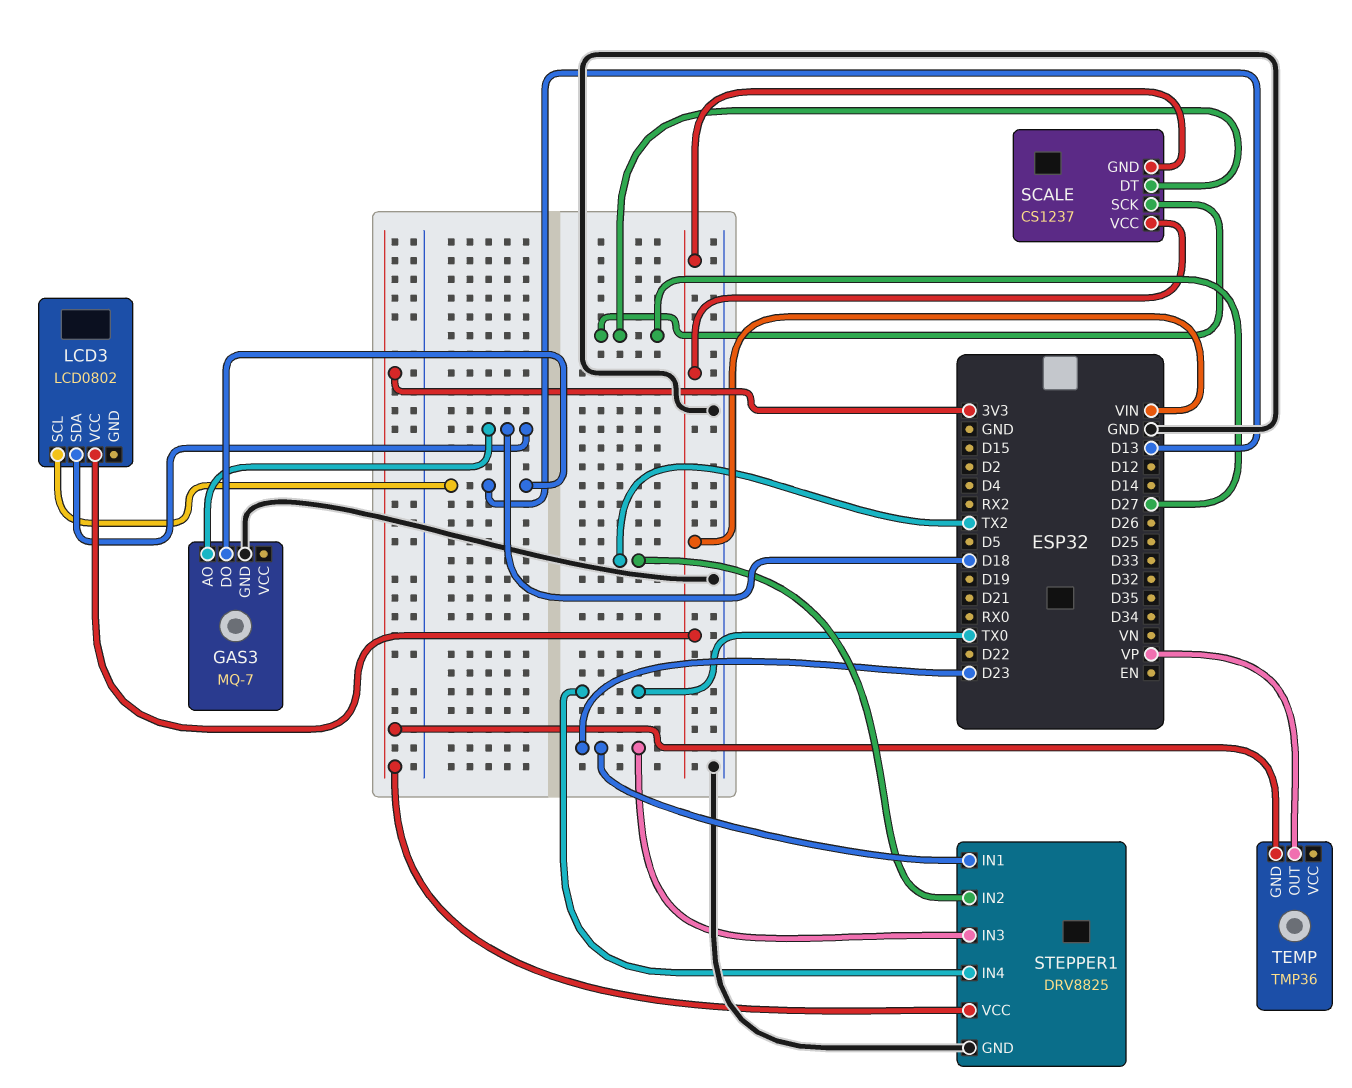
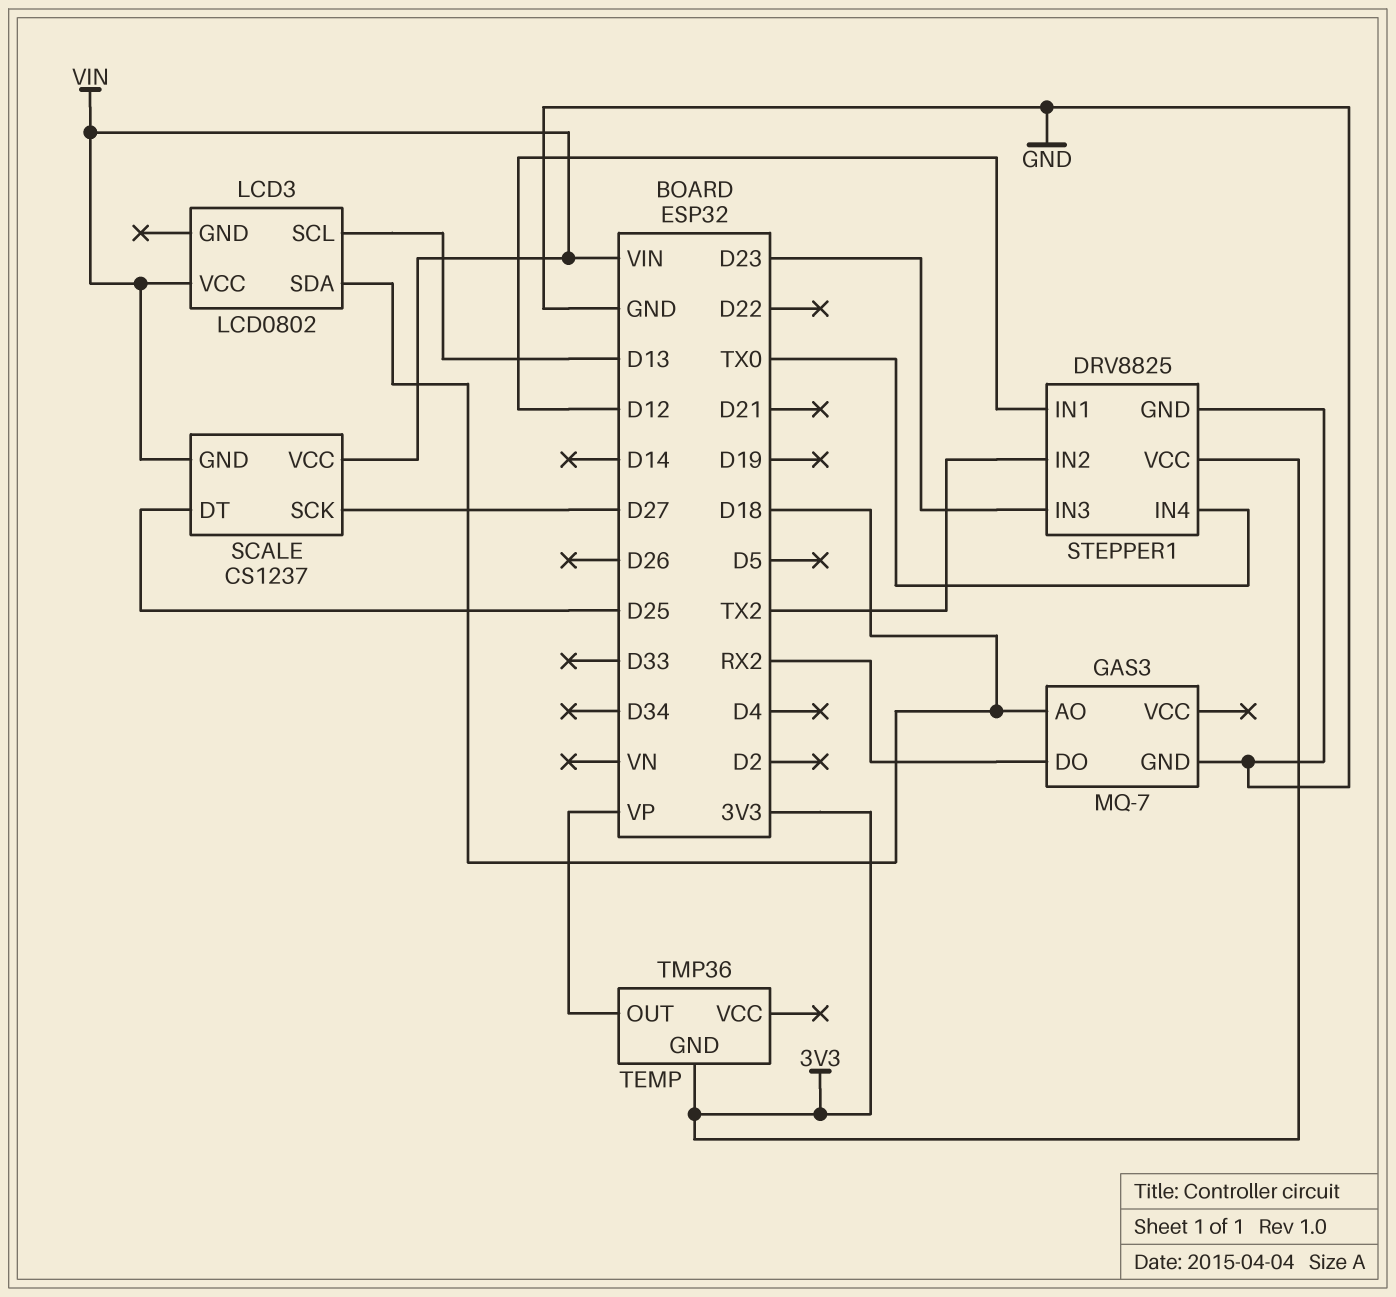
GAS3 pin DO: D13 -> RX2
SCALE pin DT: D27 -> D25
STEPPER1 pin IN1: D23 -> D12

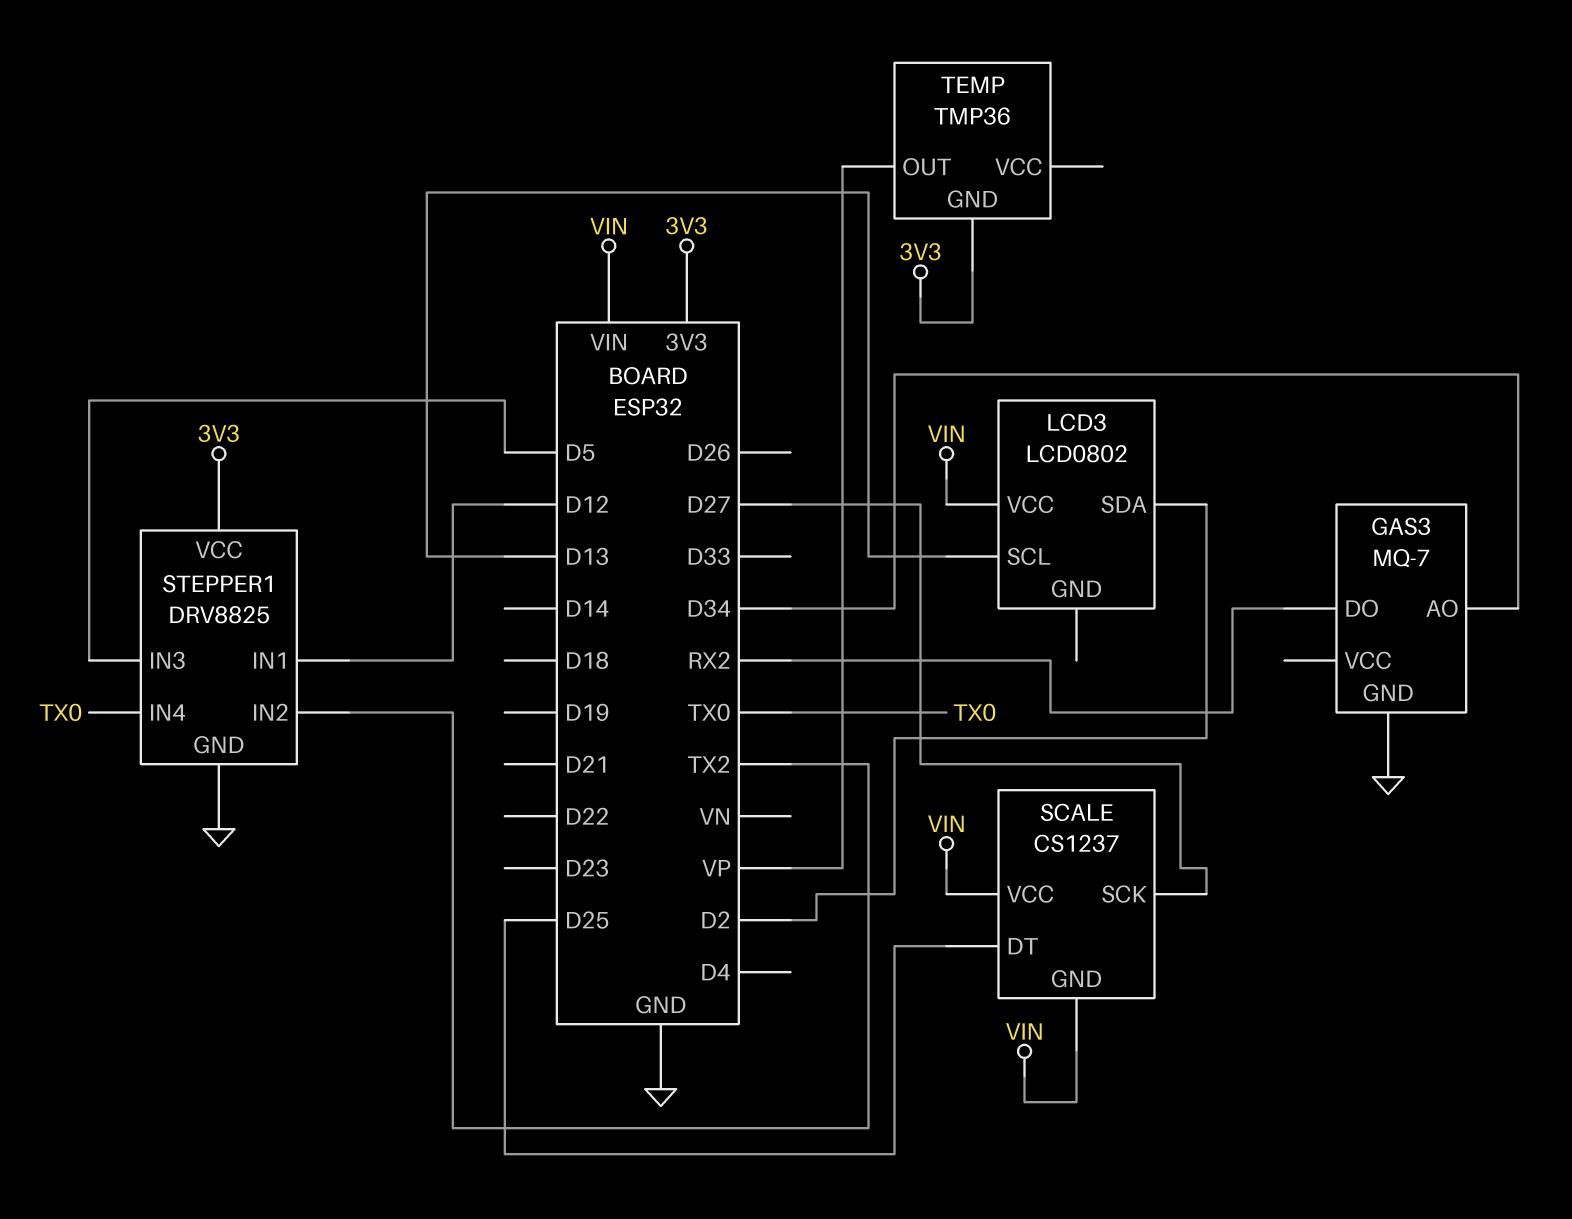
GAS3 pin AO: D18 -> D34
LCD3 pin SDA: D18 -> D2
STEPPER1 pin IN3: D23 -> D5

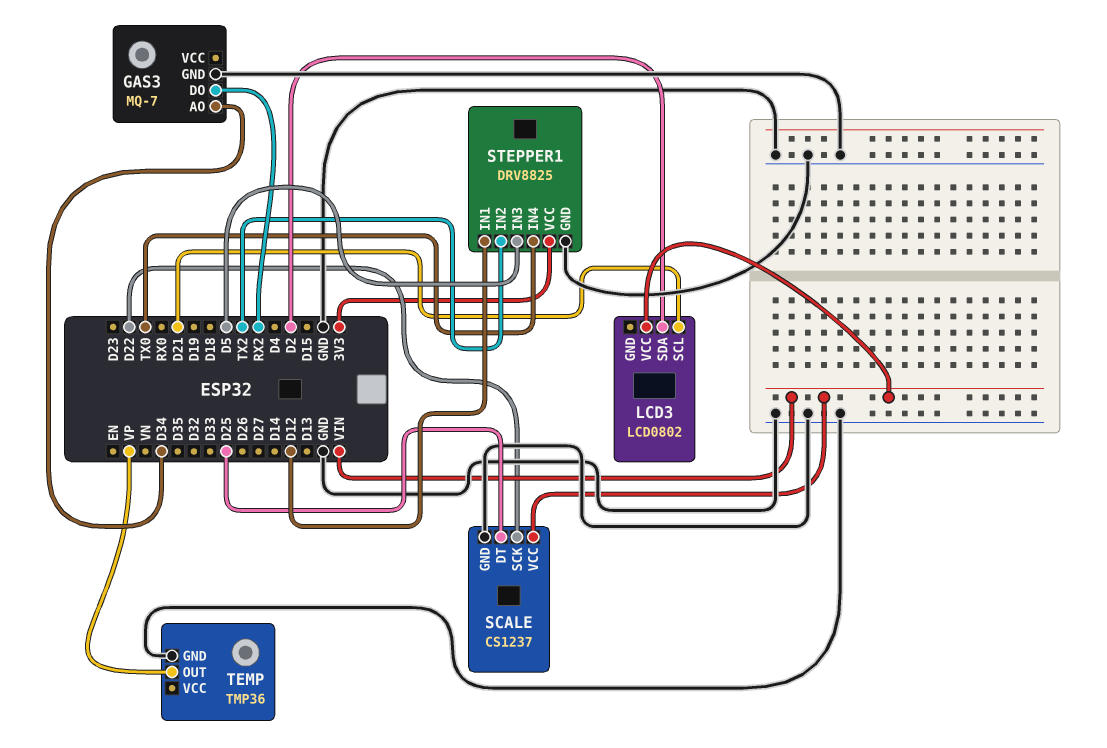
LCD3 pin SCL: D13 -> D21
SCALE pin GND: VIN -> GND
SCALE pin SCK: D27 -> D22
TEMP pin GND: 3V3 -> GND

